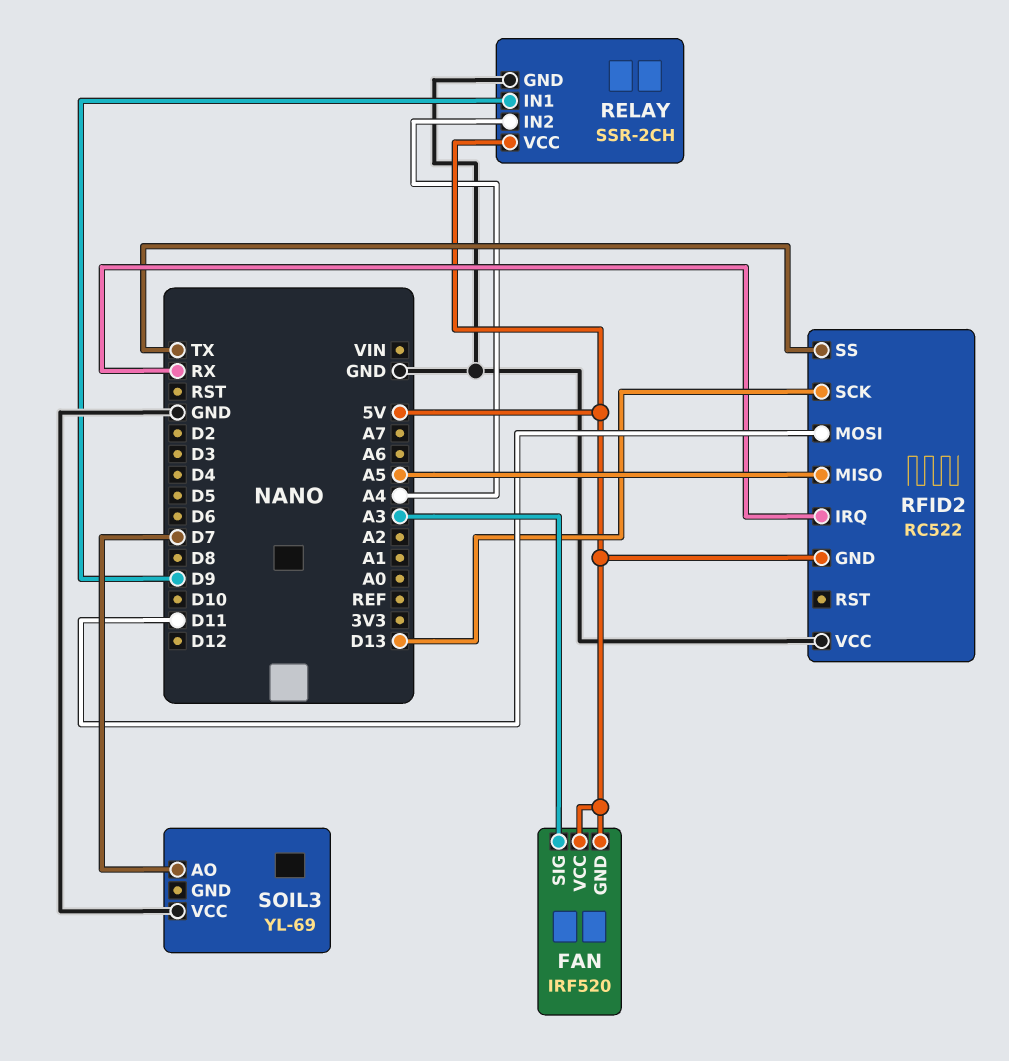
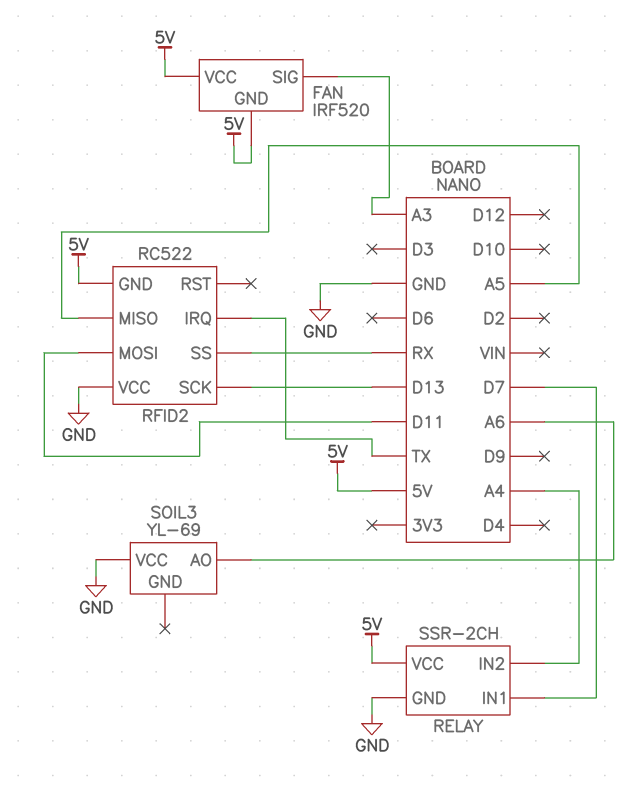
RELAY pin IN1: D9 -> D7
RFID2 pin IRQ: RX -> TX
RFID2 pin SS: TX -> RX
SOIL3 pin AO: D7 -> A6

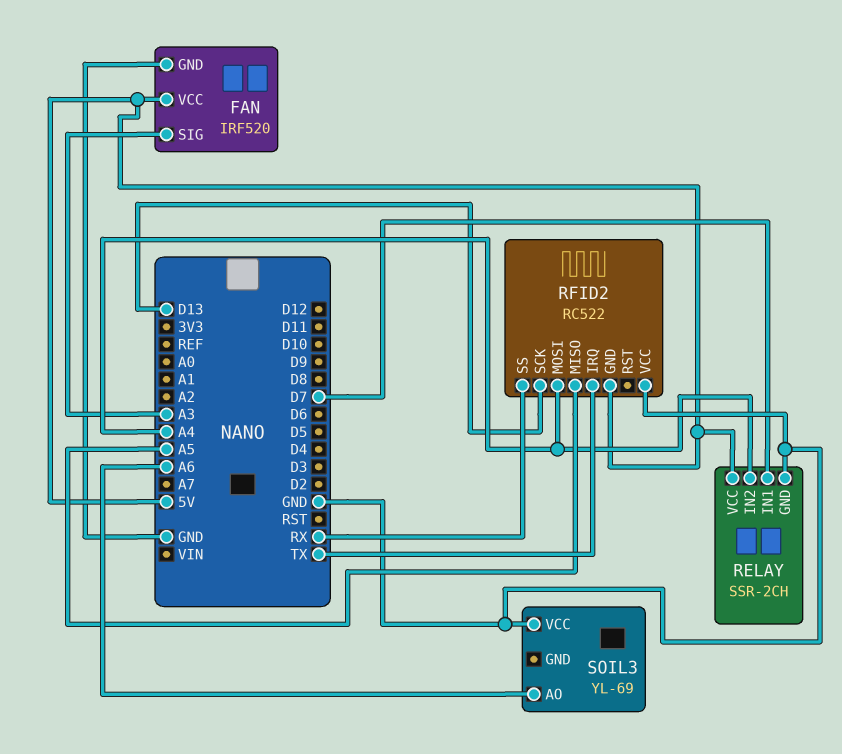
FAN pin GND: 5V -> GND
RFID2 pin MOSI: D11 -> A4

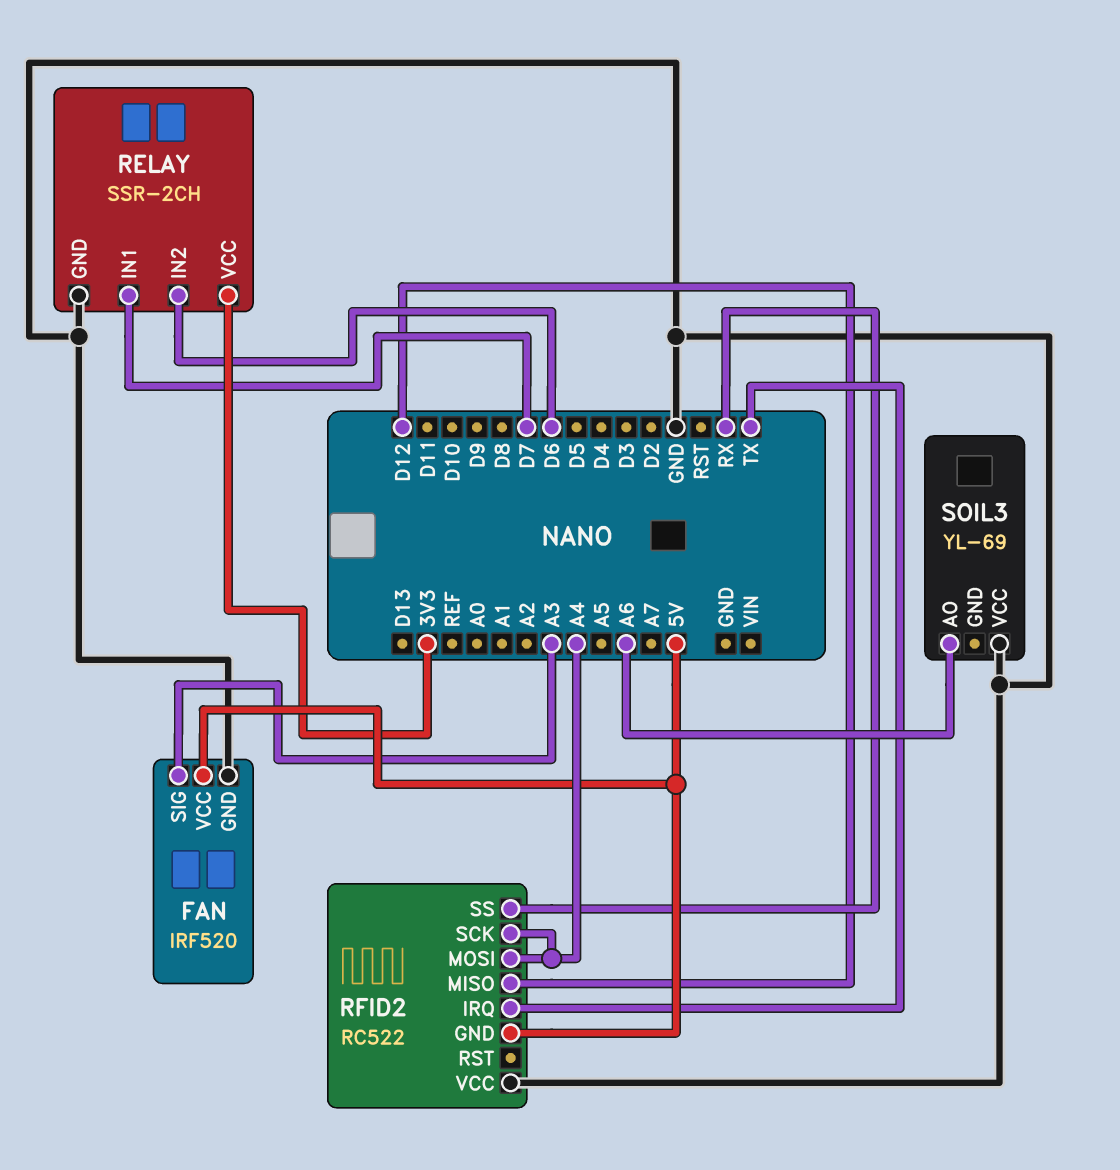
RELAY pin IN2: A4 -> D6
RELAY pin VCC: 5V -> 3V3
RFID2 pin MISO: A5 -> D12
RFID2 pin SCK: D13 -> A4

